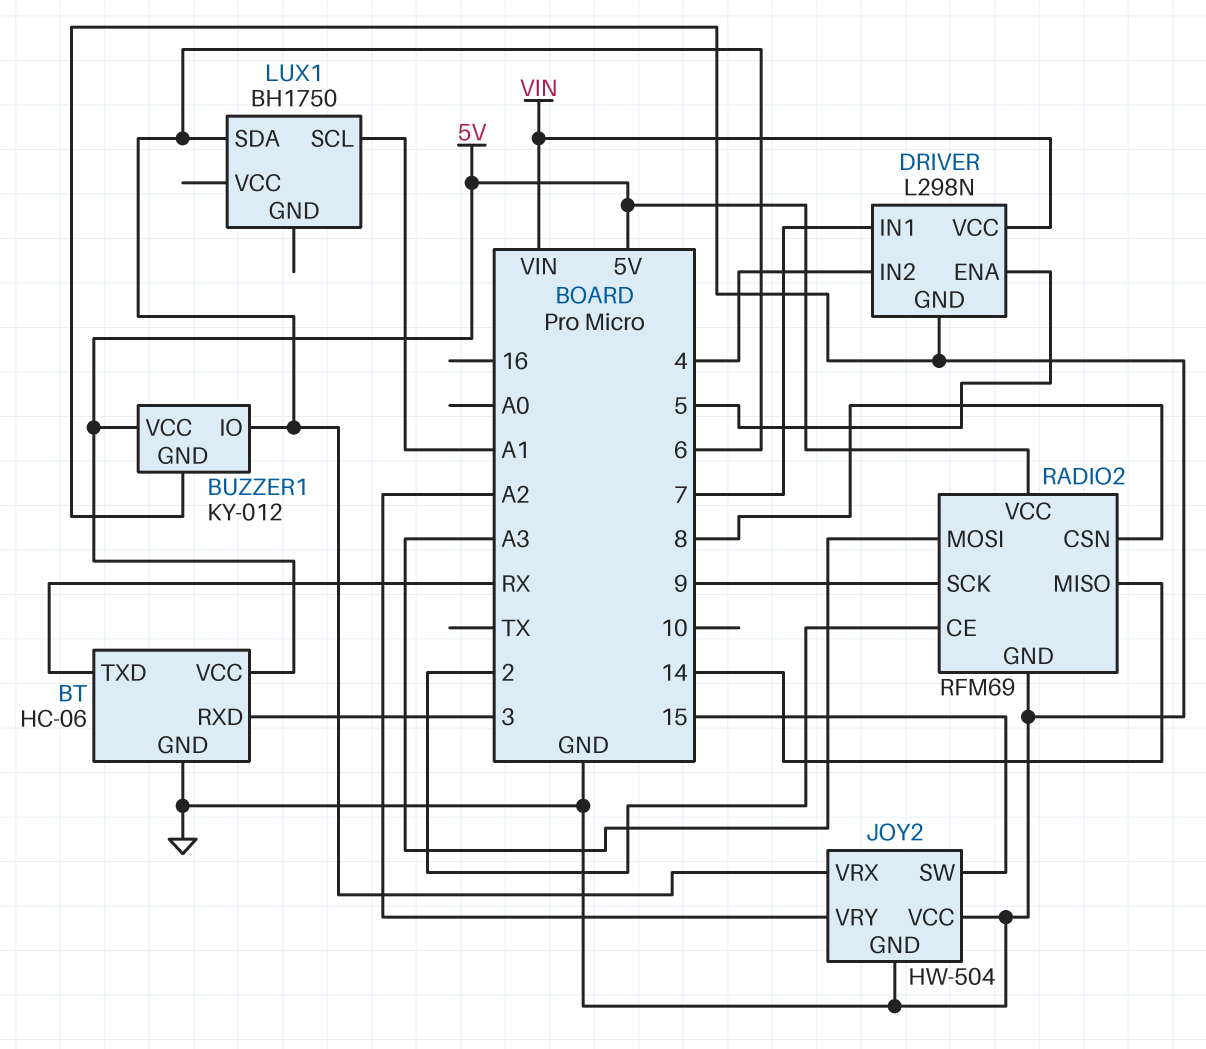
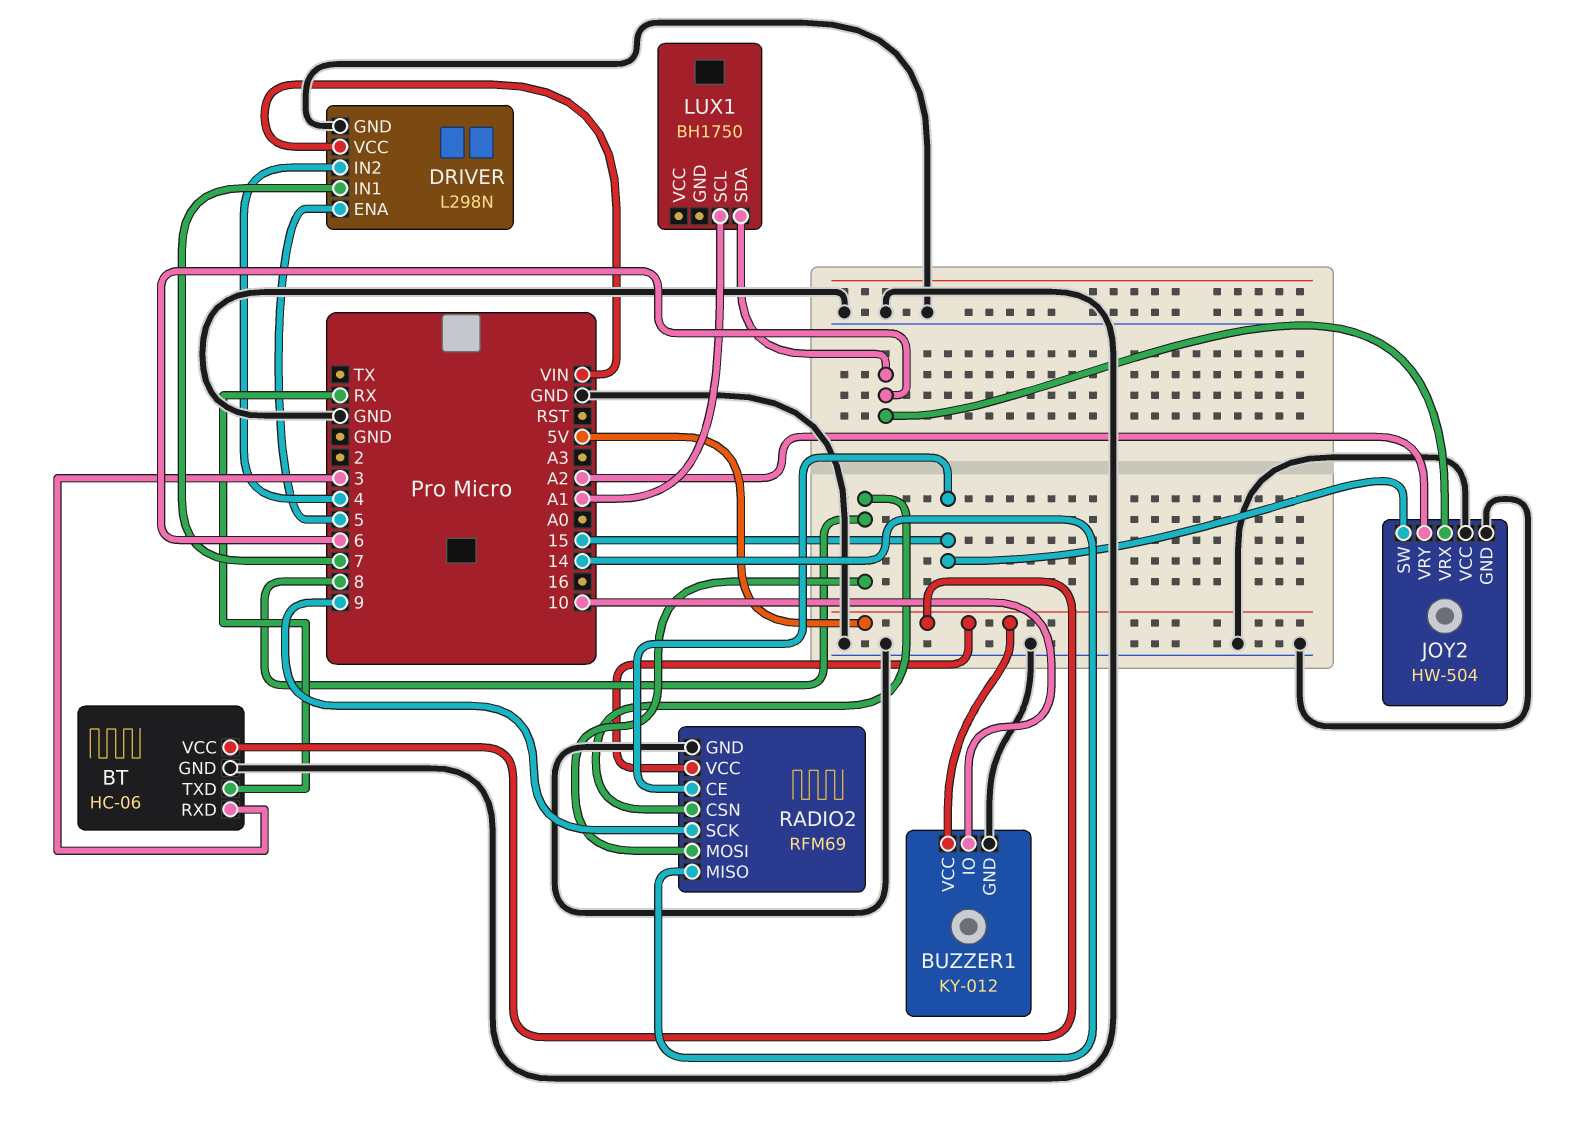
BUZZER1 pin IO: 6 -> 10
RADIO2 pin CE: 2 -> 15
RADIO2 pin MOSI: A3 -> 8

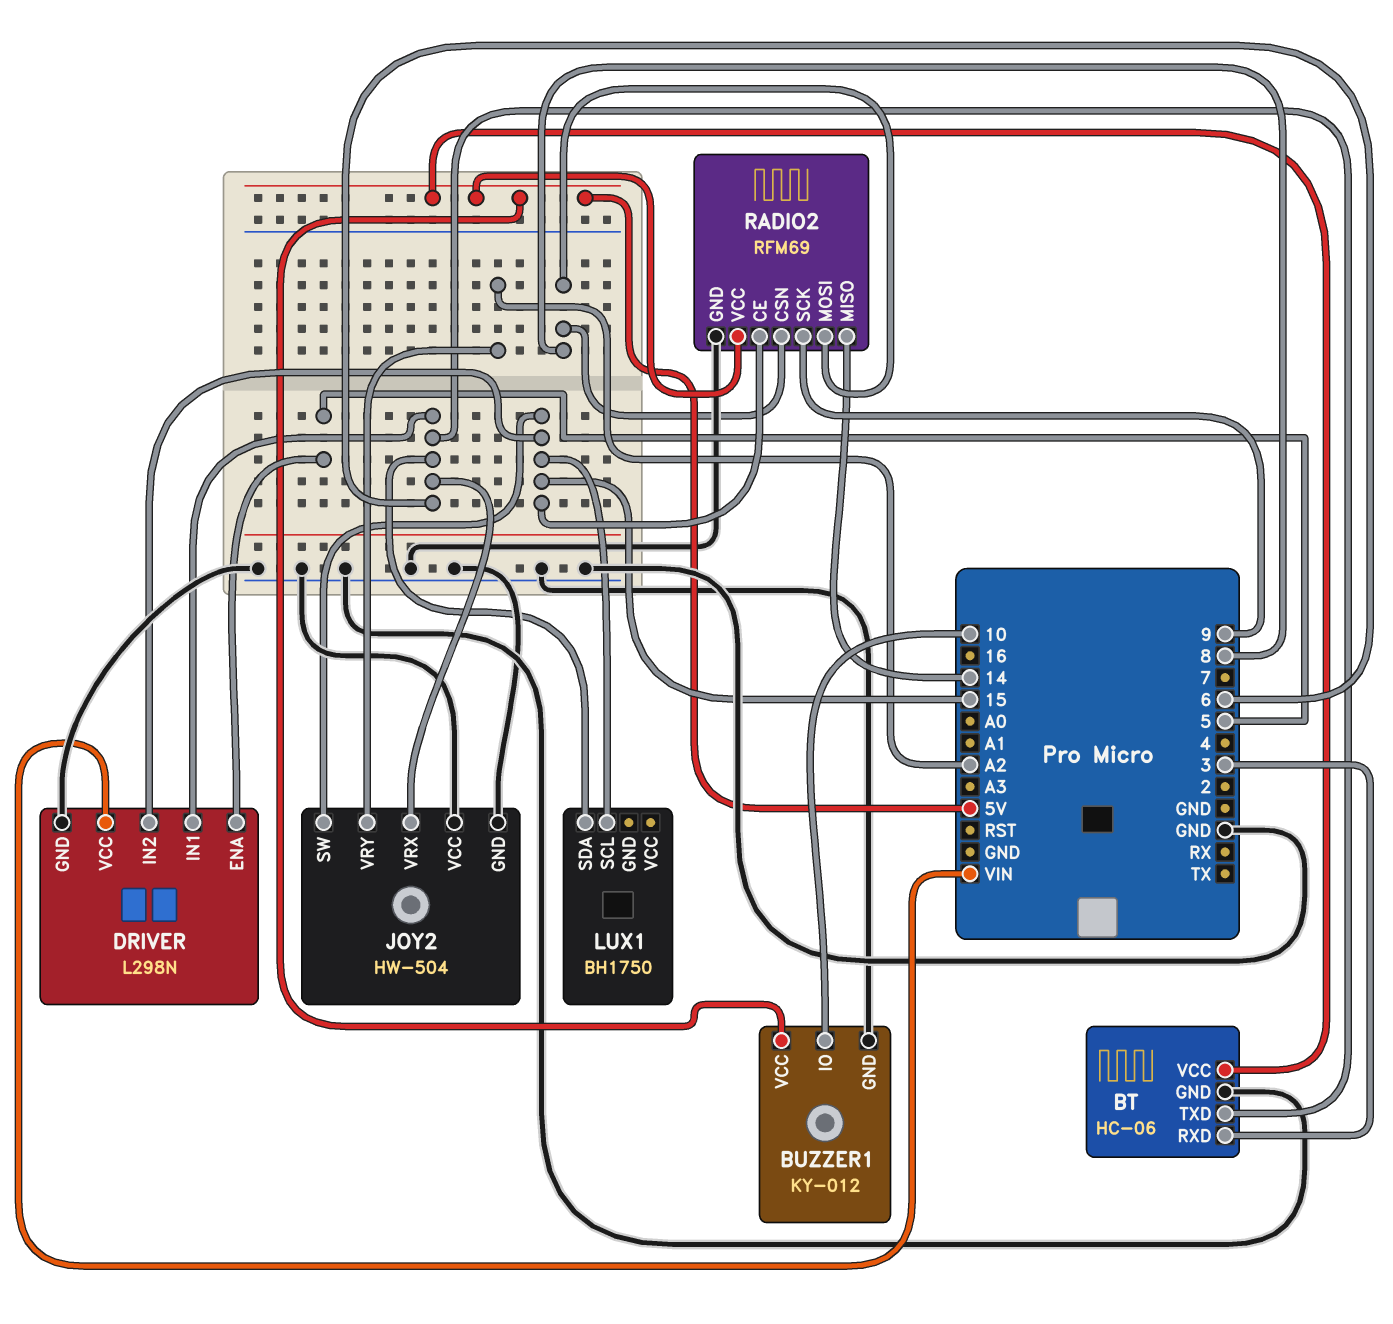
BT pin TXD: RX -> 6
DRIVER pin IN1: 7 -> 6
DRIVER pin IN2: 4 -> 15
LUX1 pin SCL: A1 -> 15

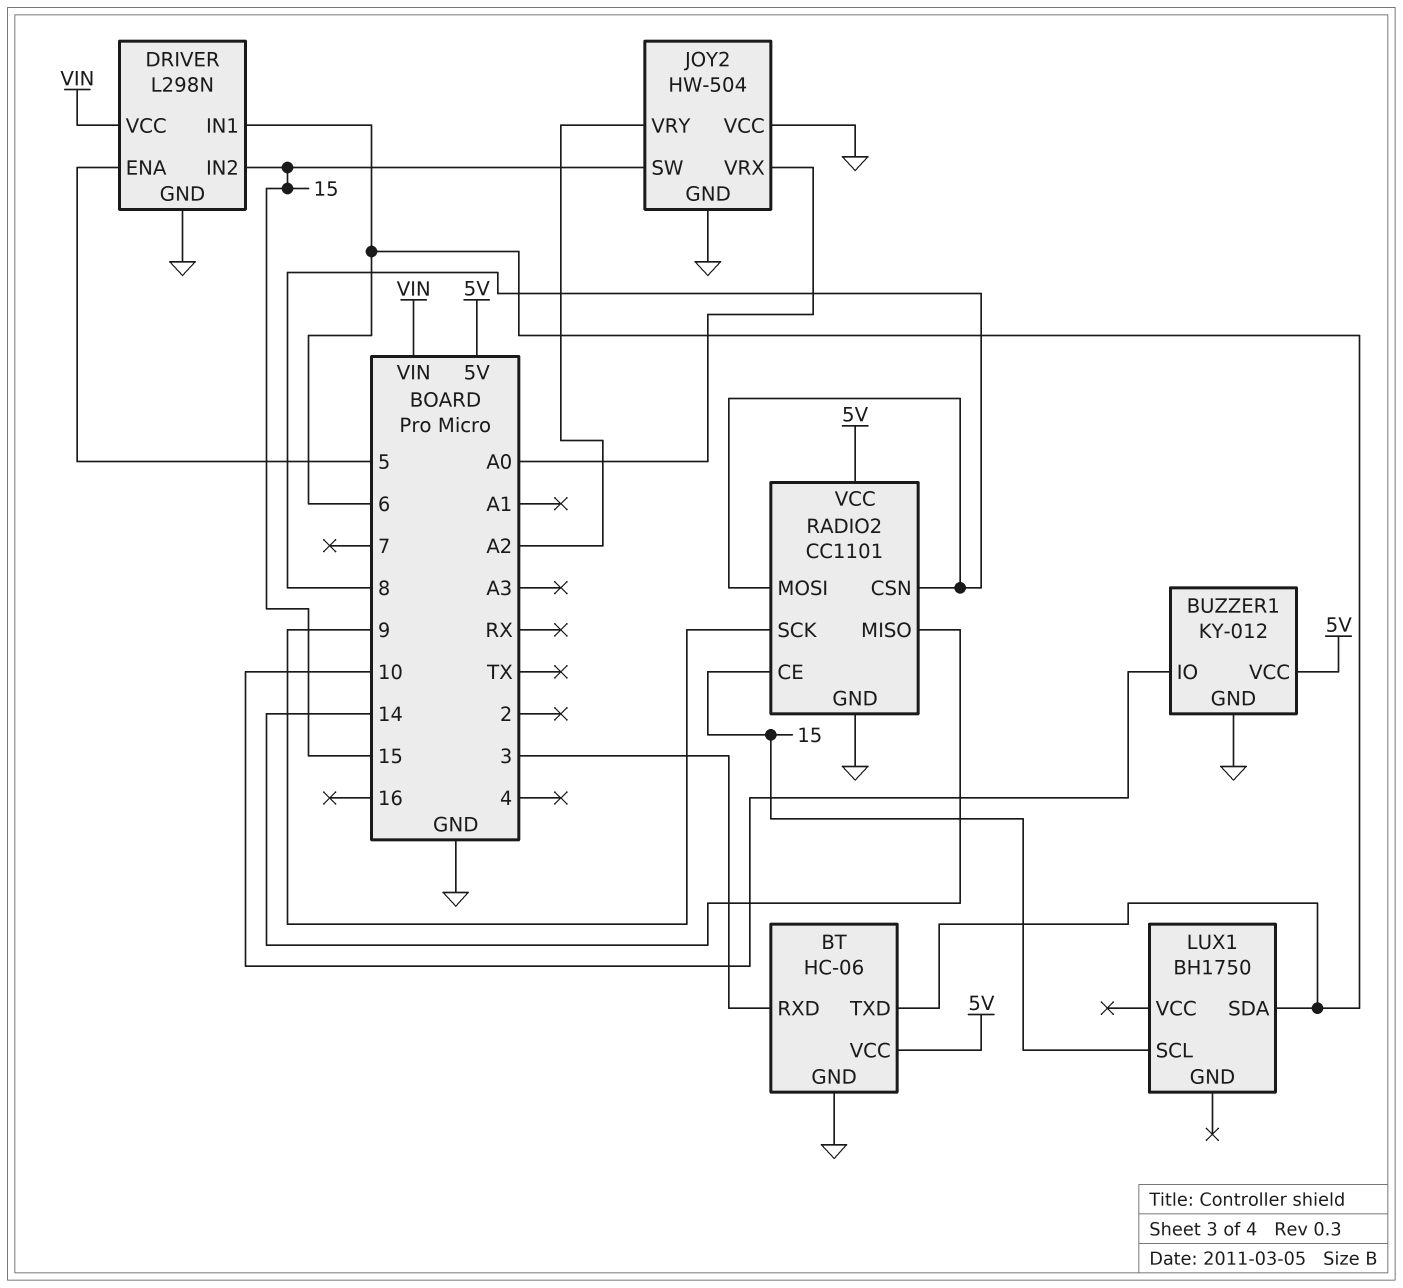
JOY2 pin VRX: 6 -> A0
RADIO2: RFM69 -> CC1101

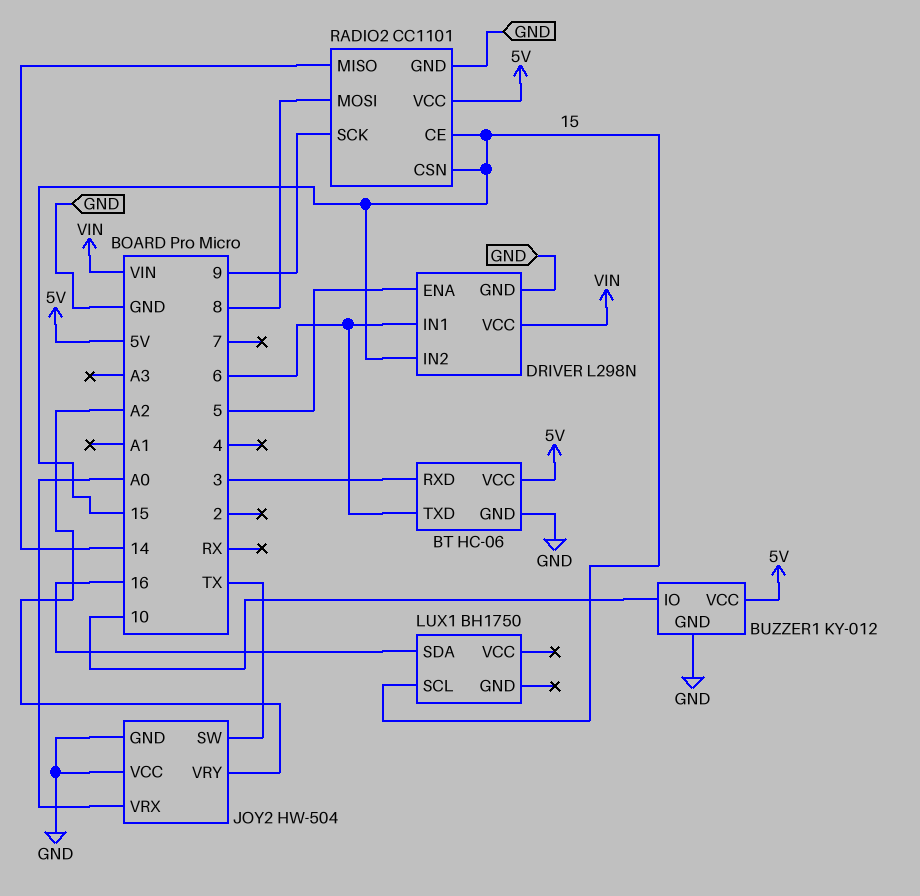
JOY2 pin SW: 15 -> TX
LUX1 pin SDA: 6 -> 16
RADIO2 pin CSN: 8 -> 15

